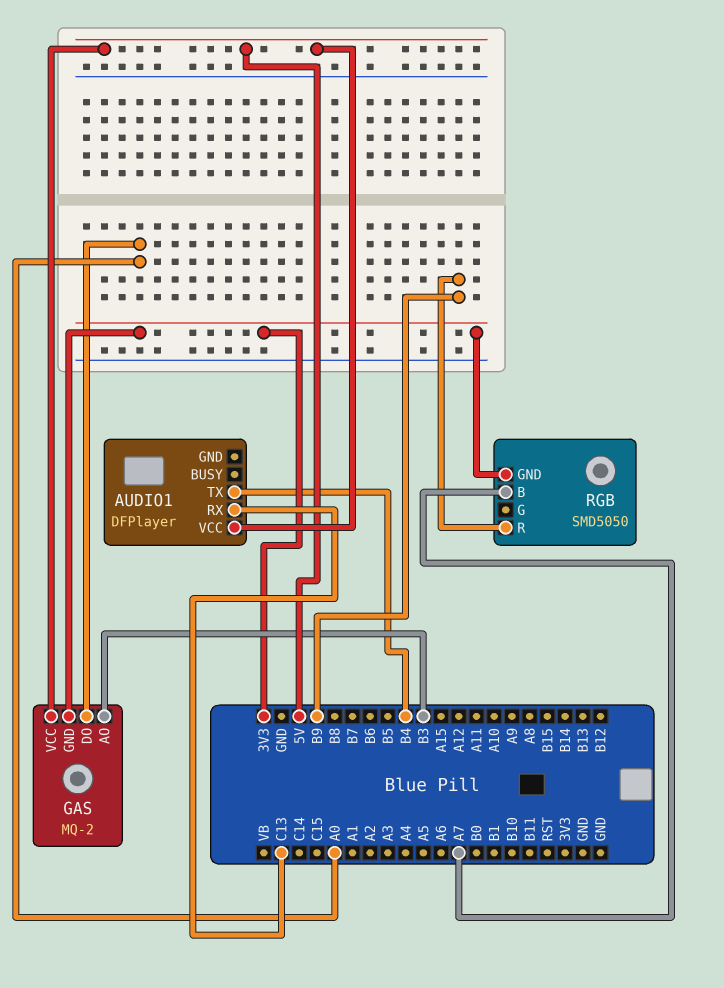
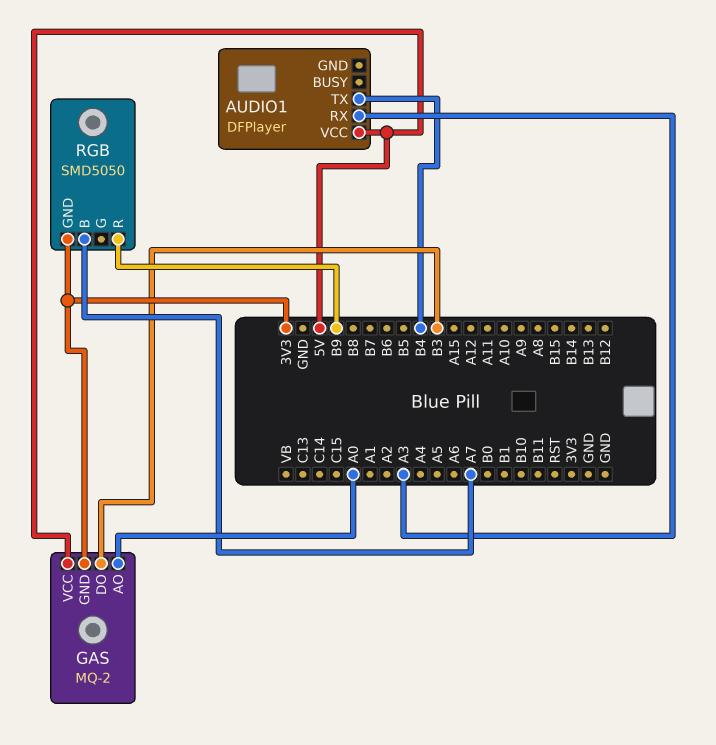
AUDIO1 pin RX: C13 -> A3
GAS pin AO: B3 -> A0
GAS pin DO: A0 -> B3

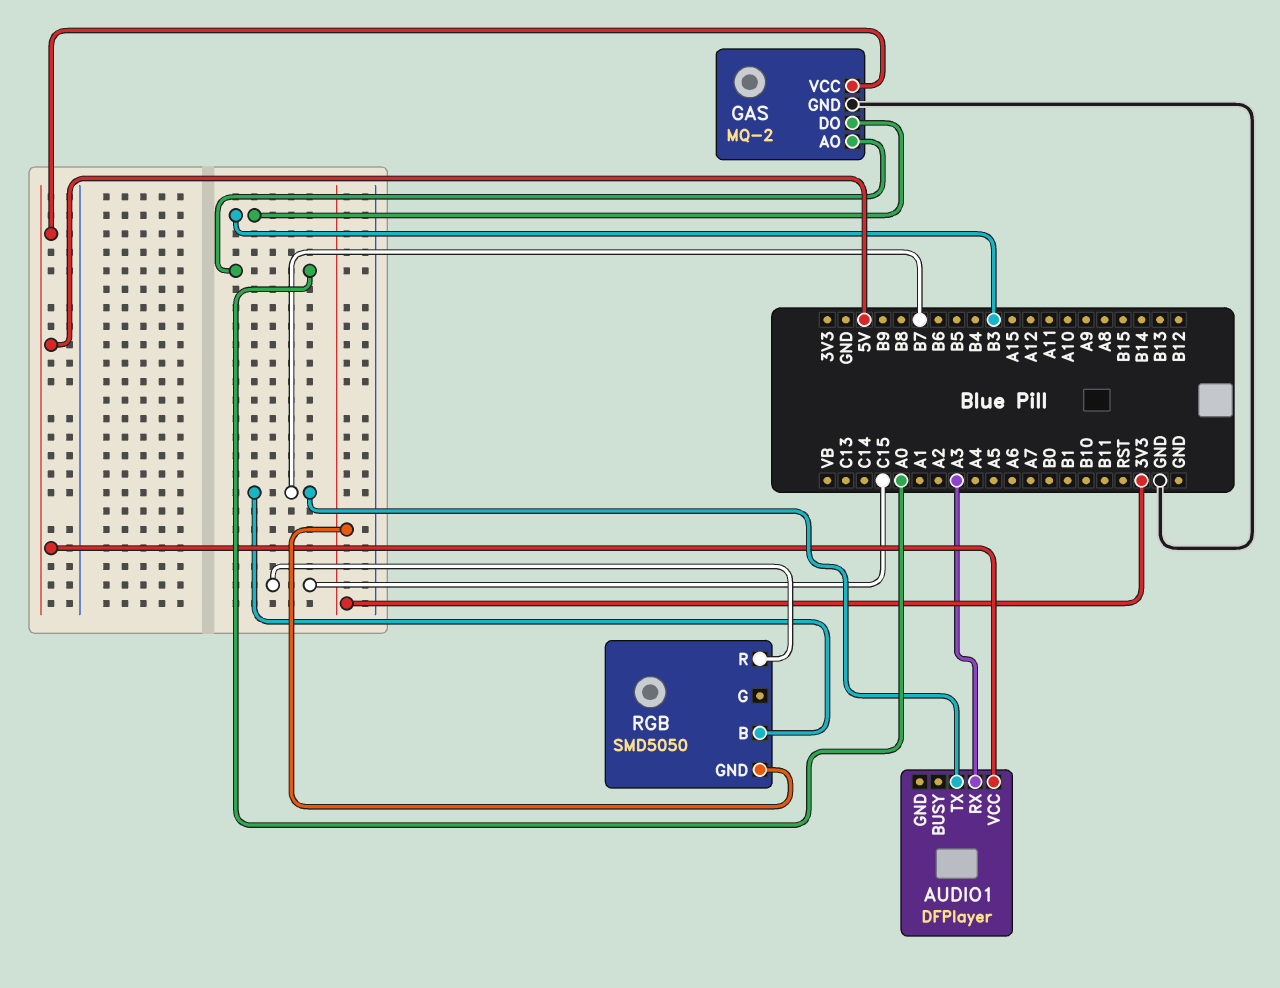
AUDIO1 pin TX: B4 -> B7
GAS pin GND: 3V3 -> GND
RGB pin B: A7 -> B7
RGB pin R: B9 -> C15

